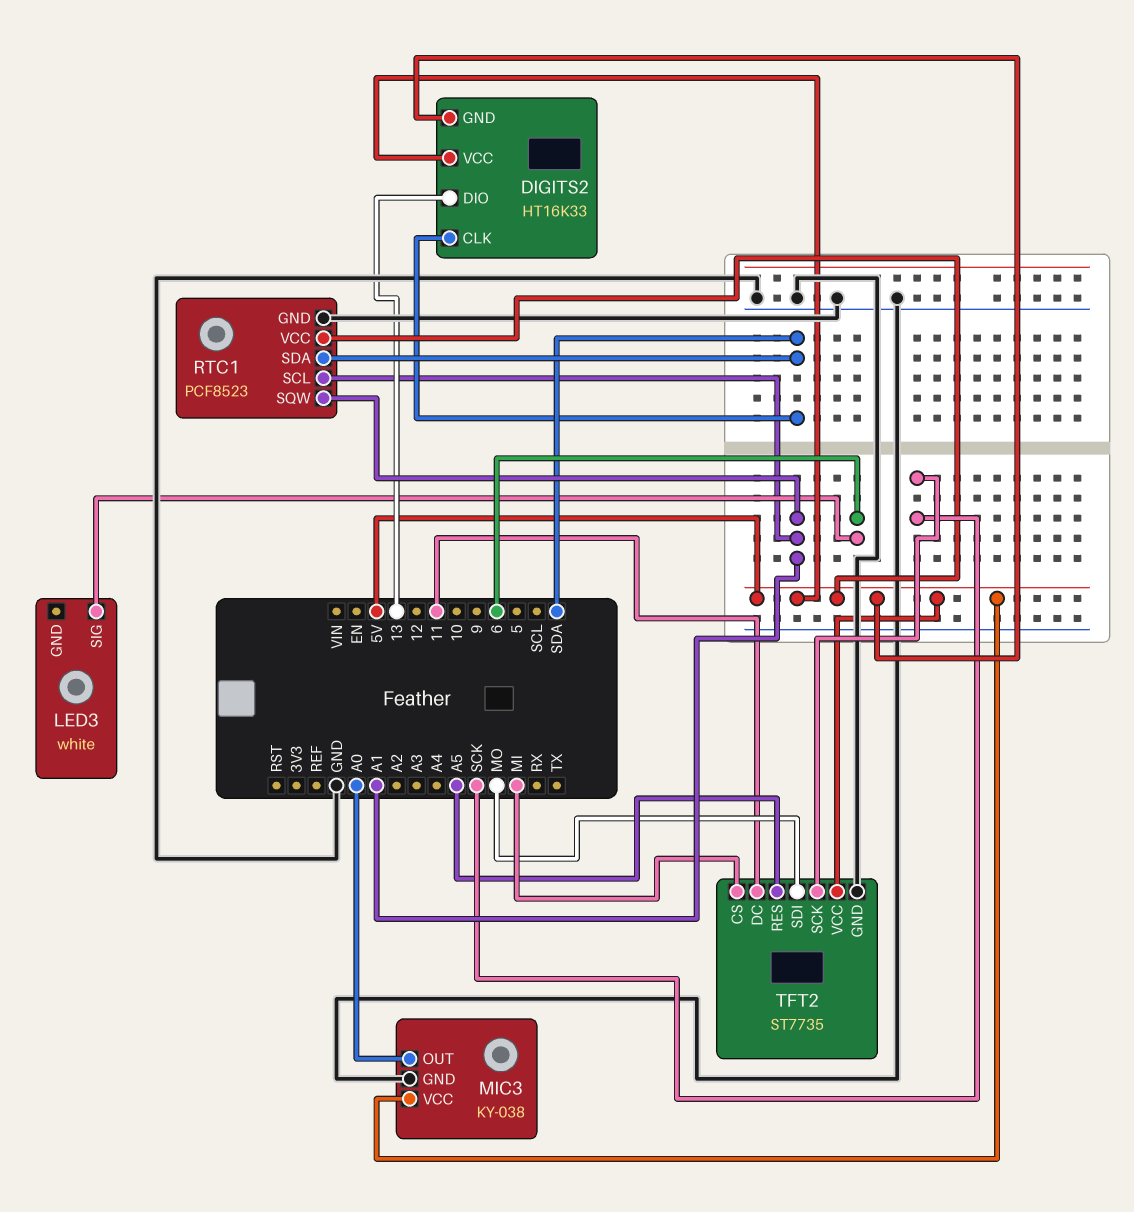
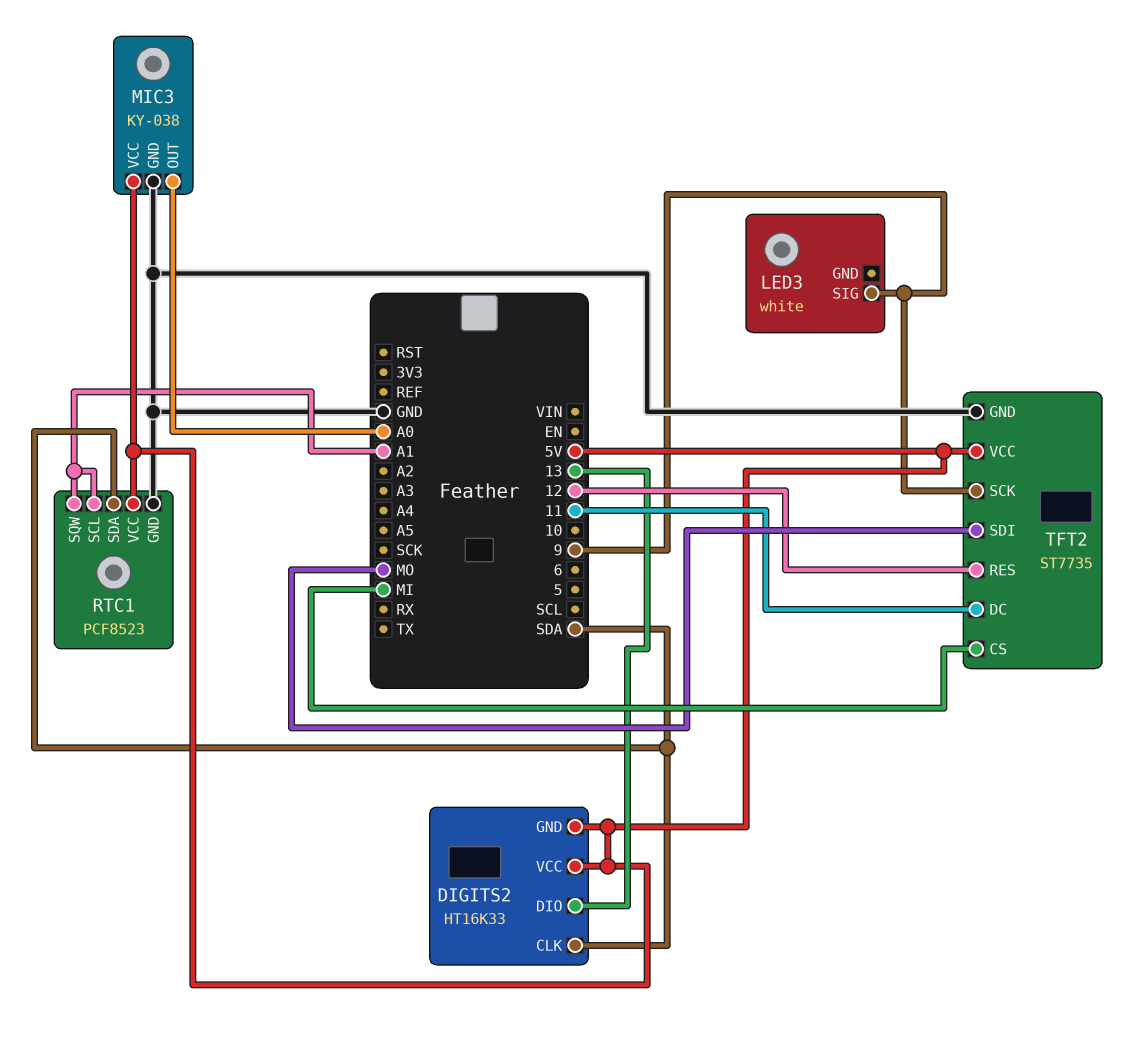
LED3 pin SIG: 6 -> 9
TFT2 pin RES: A5 -> 12
TFT2 pin SCK: SCK -> 9

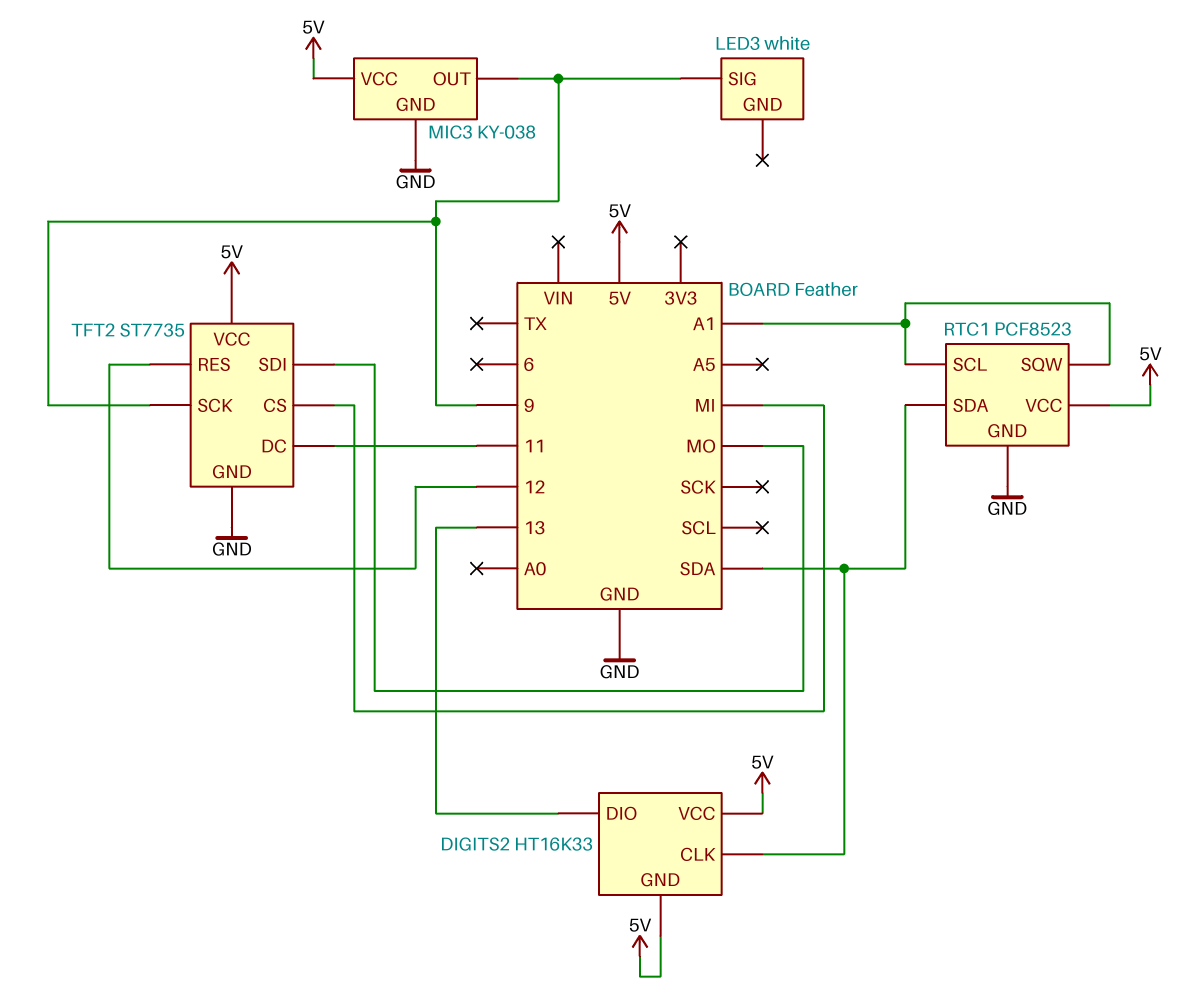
MIC3 pin OUT: A0 -> 9

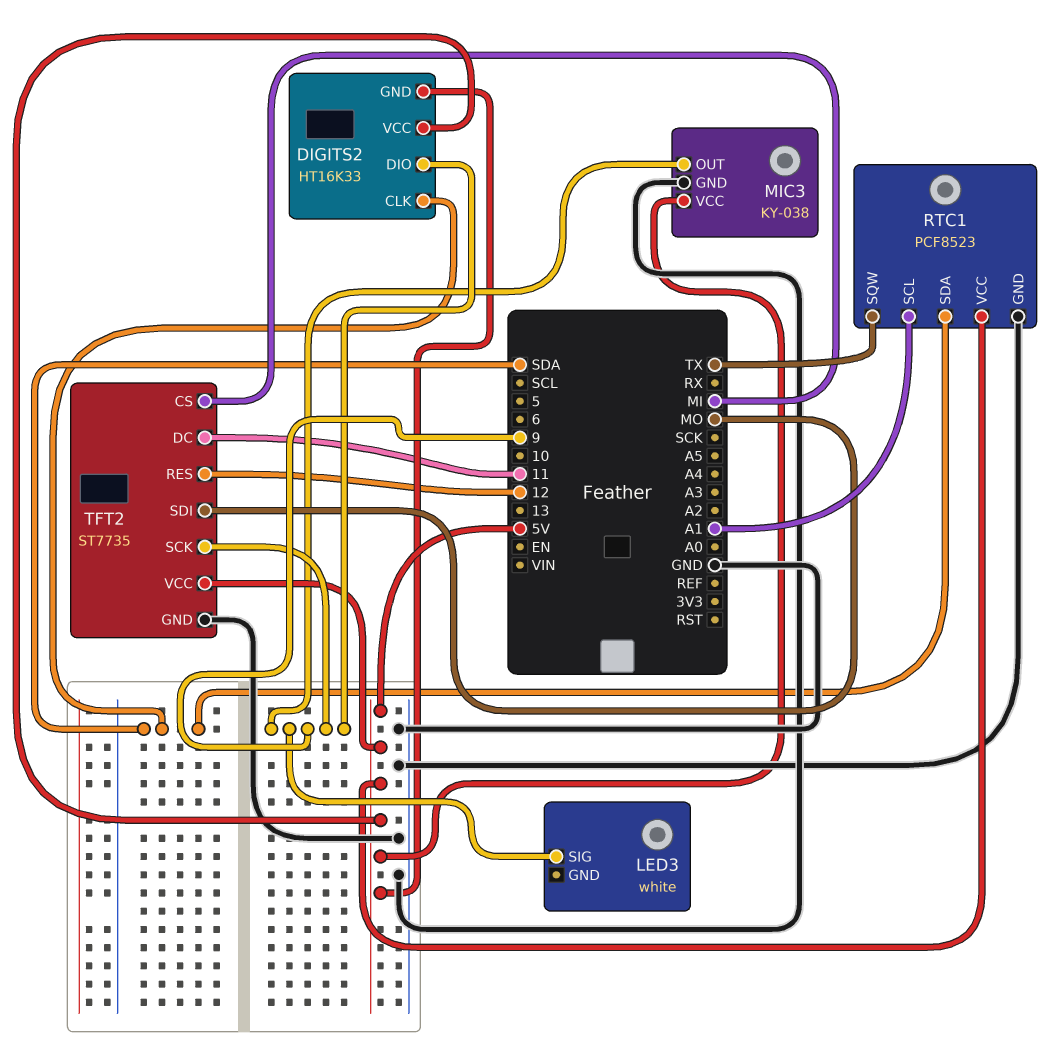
DIGITS2 pin DIO: 13 -> 9
RTC1 pin SQW: A1 -> TX

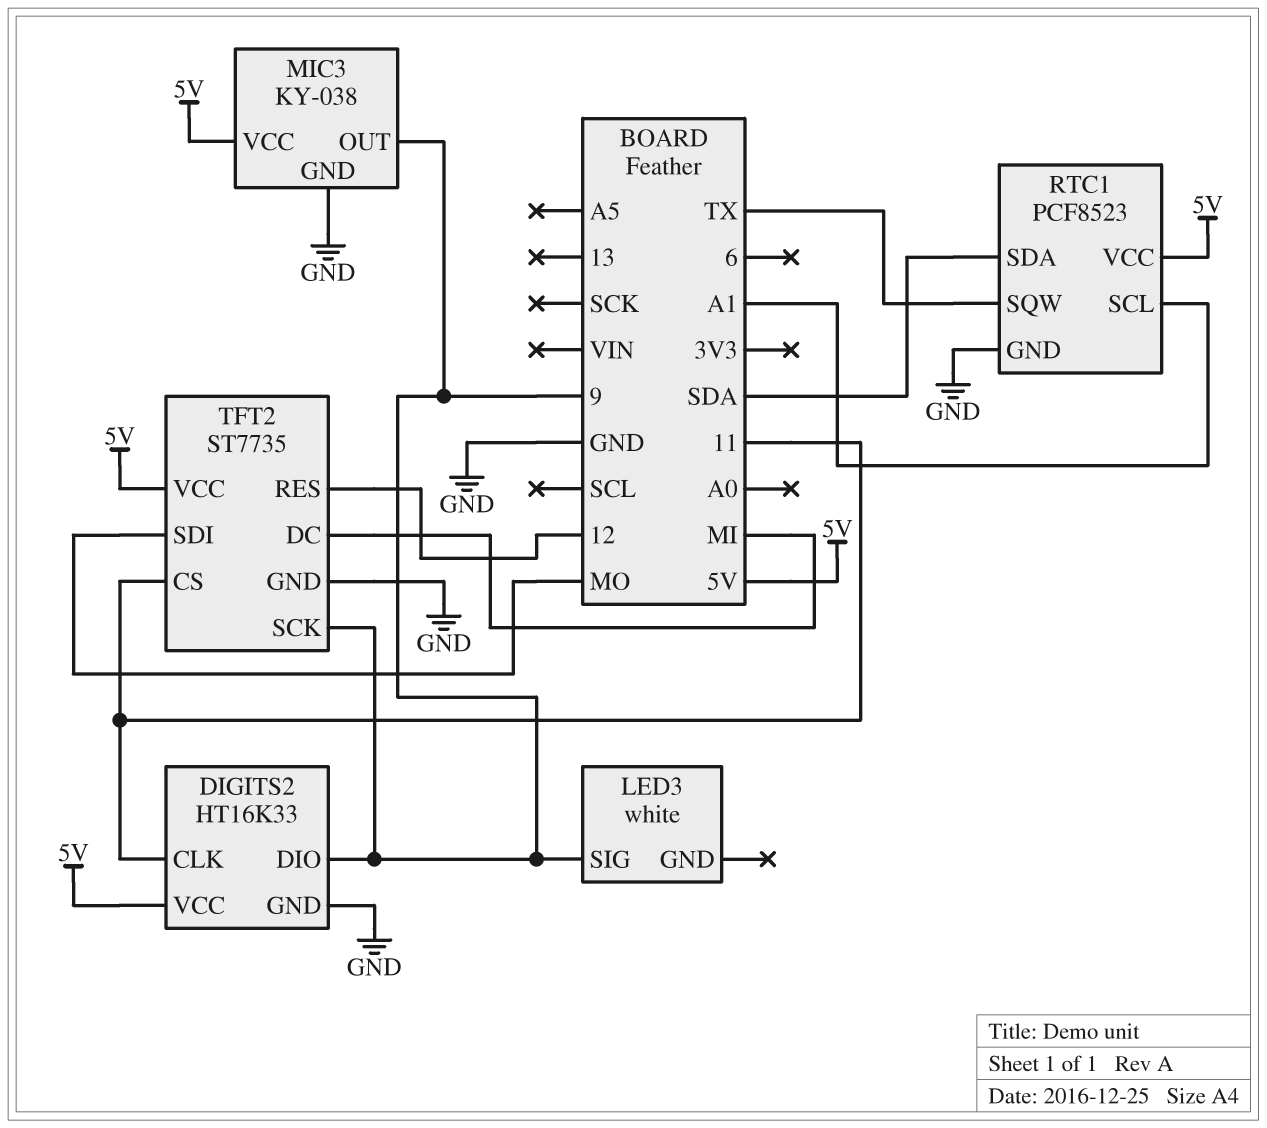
DIGITS2 pin CLK: SDA -> 11
DIGITS2 pin GND: 5V -> GND
TFT2 pin CS: MI -> 11
TFT2 pin DC: 11 -> MI

